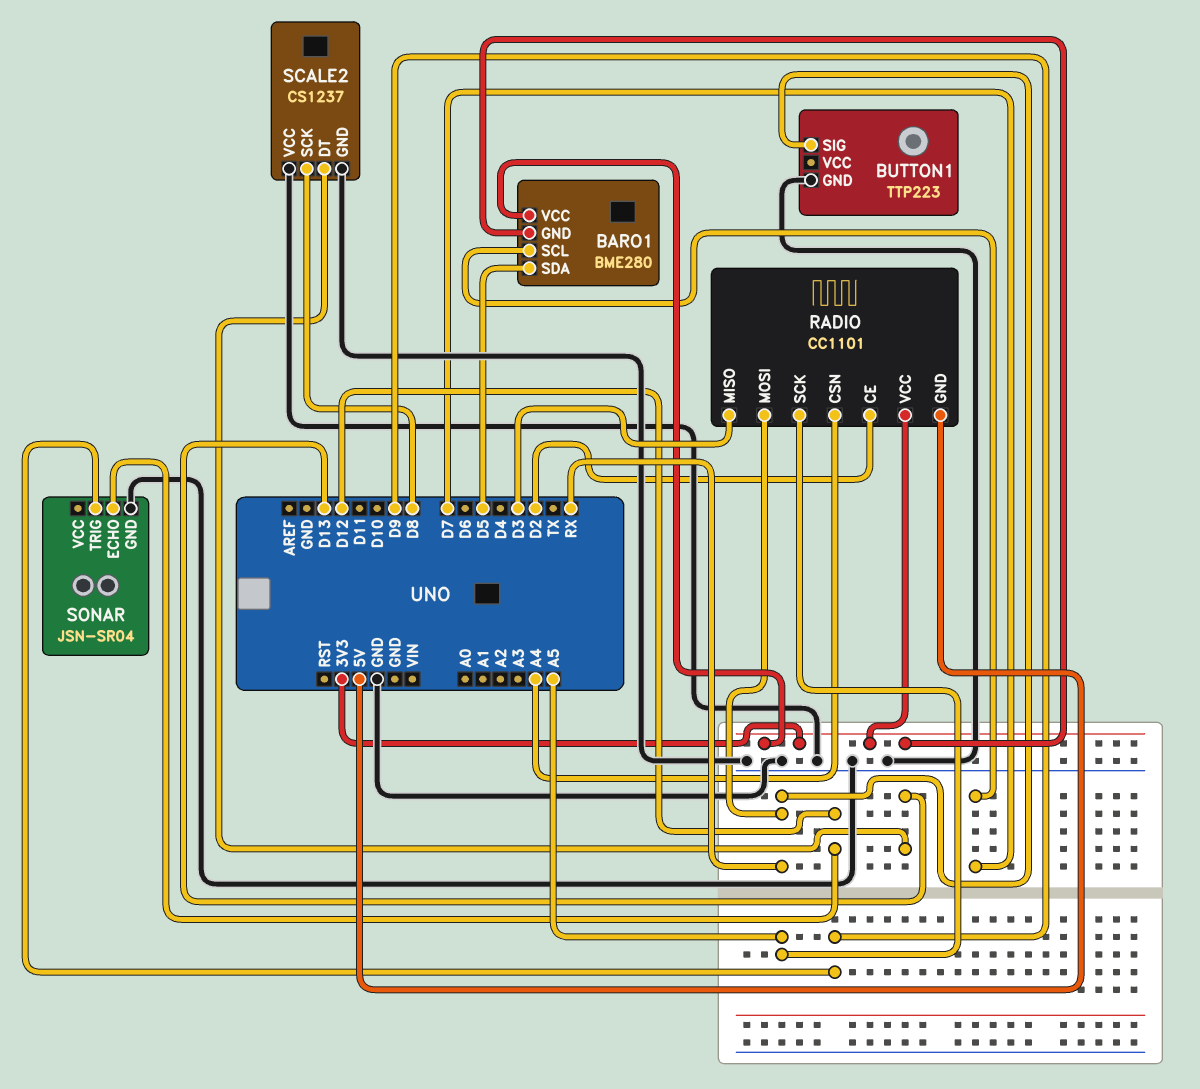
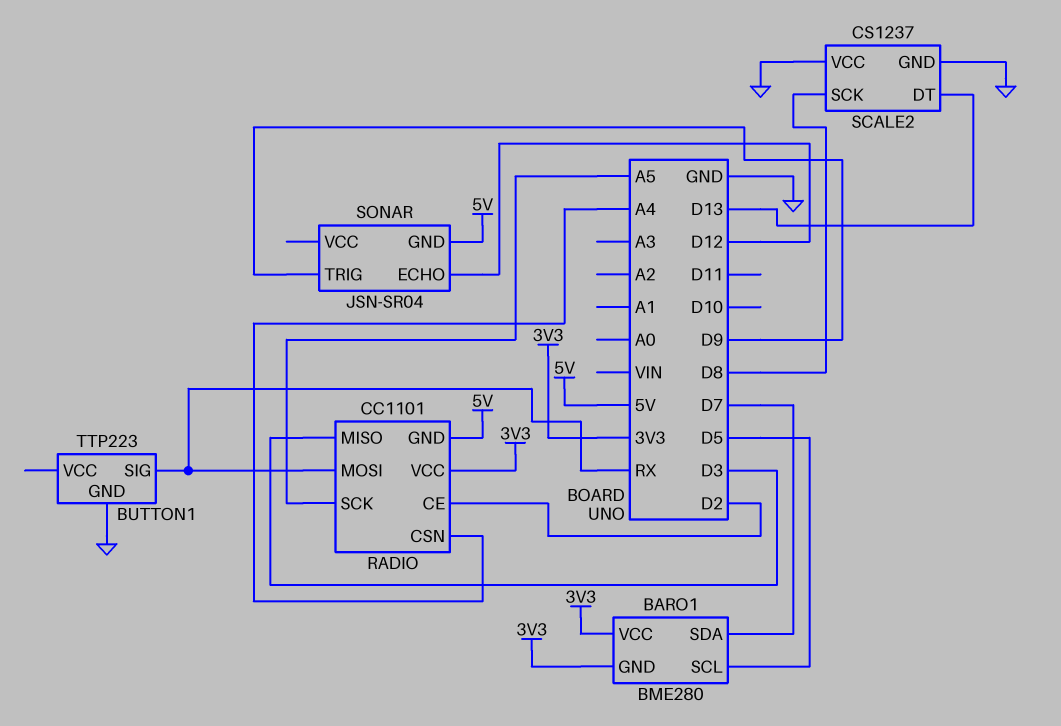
BARO1 pin SCL: D7 -> D5
BARO1 pin SDA: D5 -> D7
SONAR pin GND: GND -> 5V

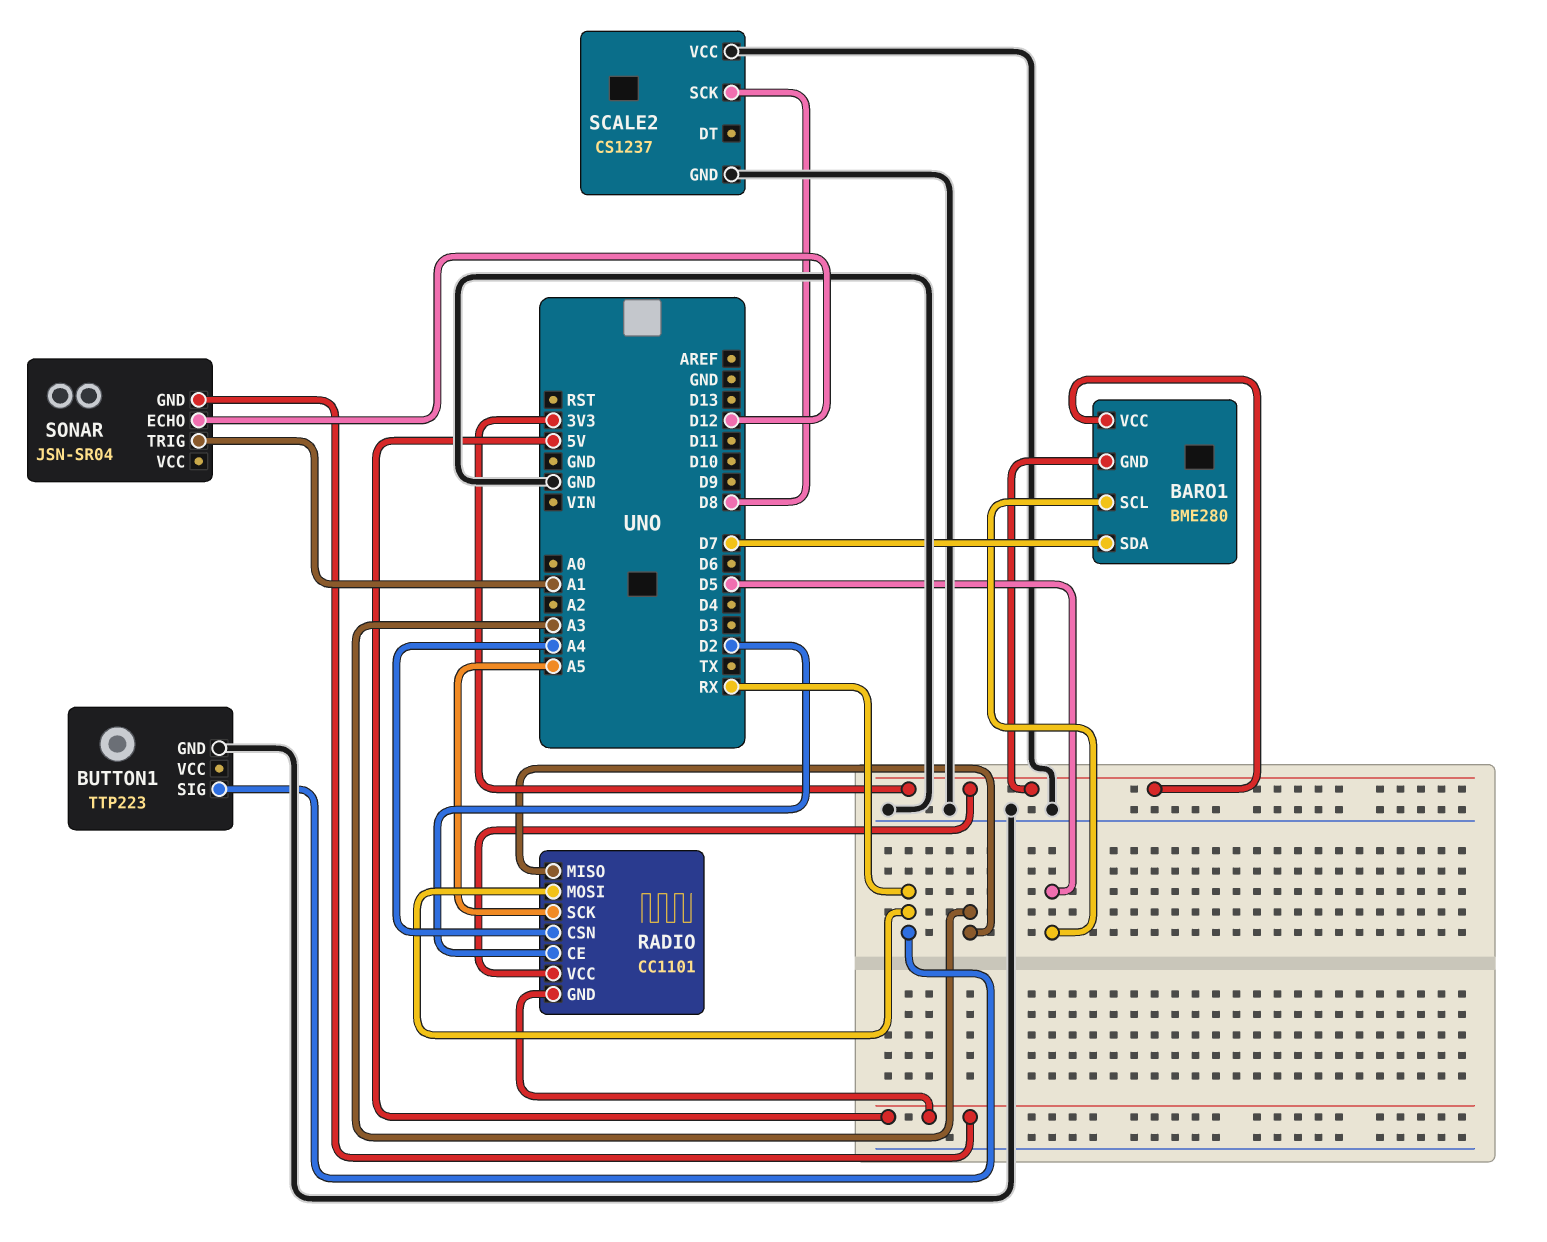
RADIO pin MISO: D3 -> A3
SCALE2 pin DT: D13 -> none
SONAR pin TRIG: D9 -> A1

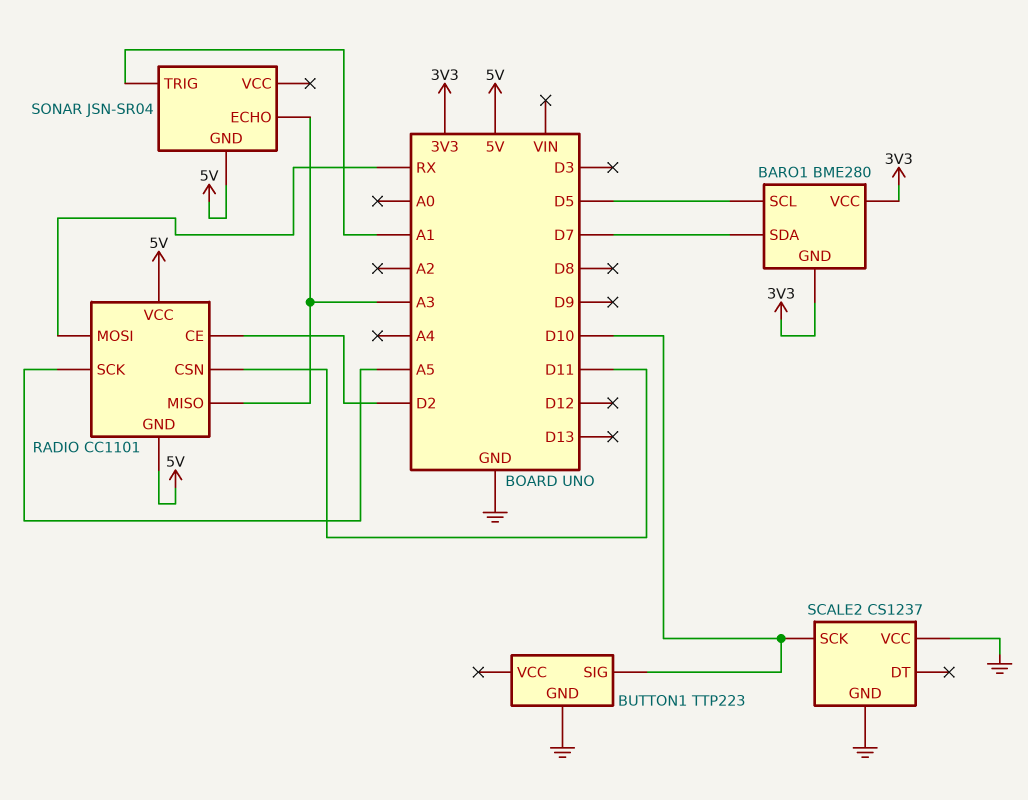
BUTTON1 pin SIG: RX -> D10
RADIO pin CSN: A4 -> D11
RADIO pin VCC: 3V3 -> 5V
SCALE2 pin SCK: D8 -> D10
SONAR pin ECHO: D12 -> A3

